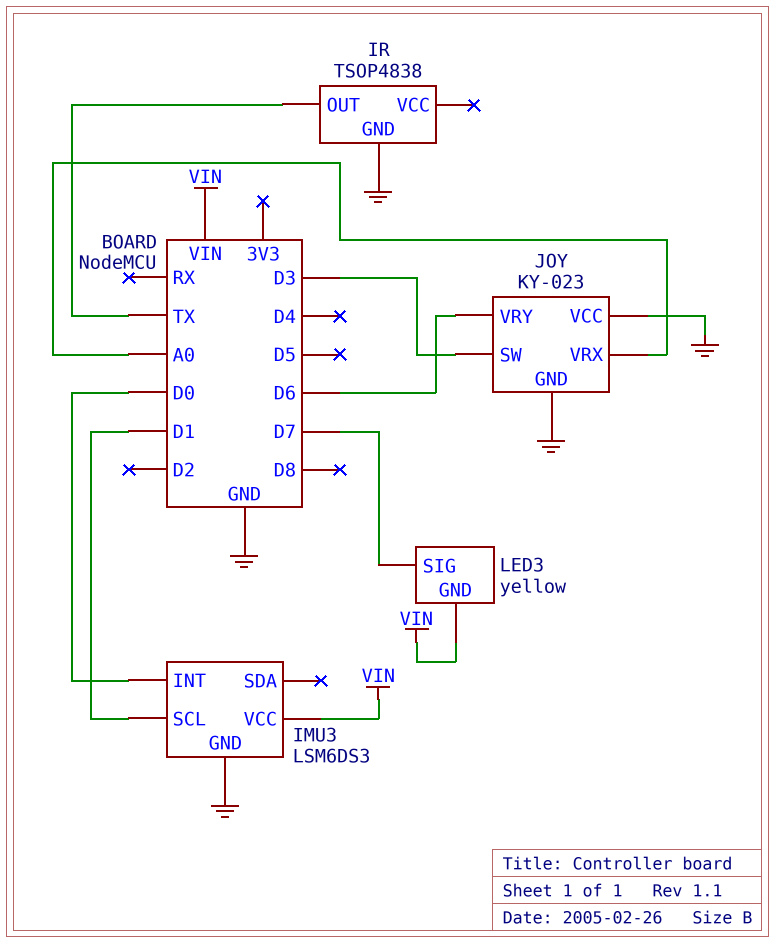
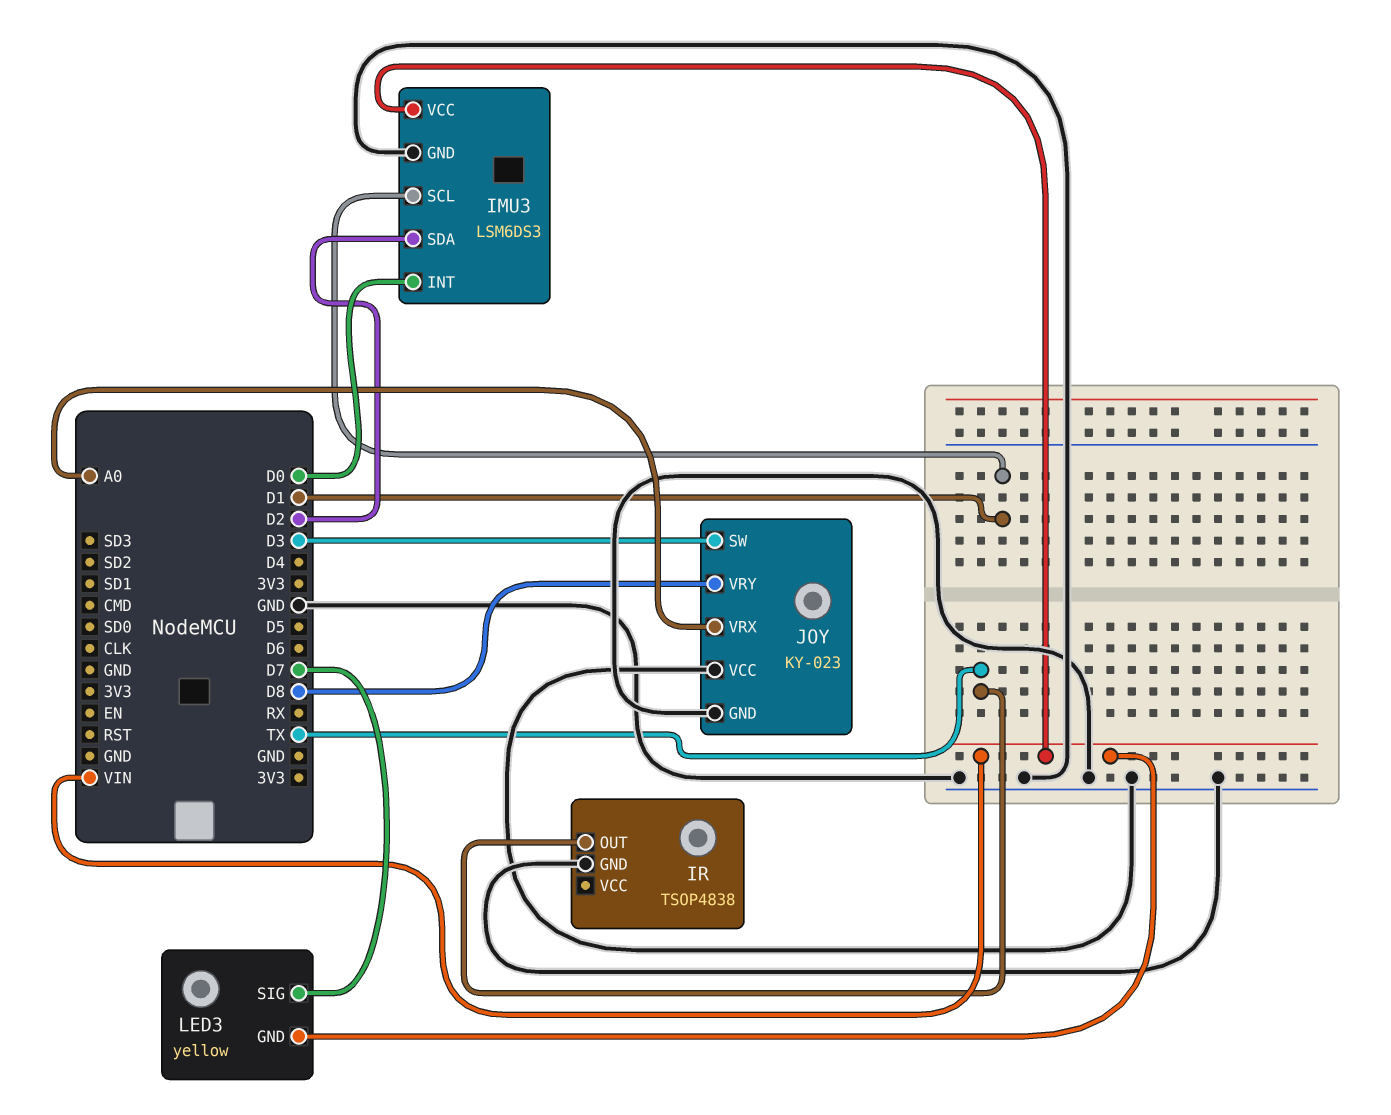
IMU3 pin SDA: none -> D2
JOY pin VRY: D6 -> D8

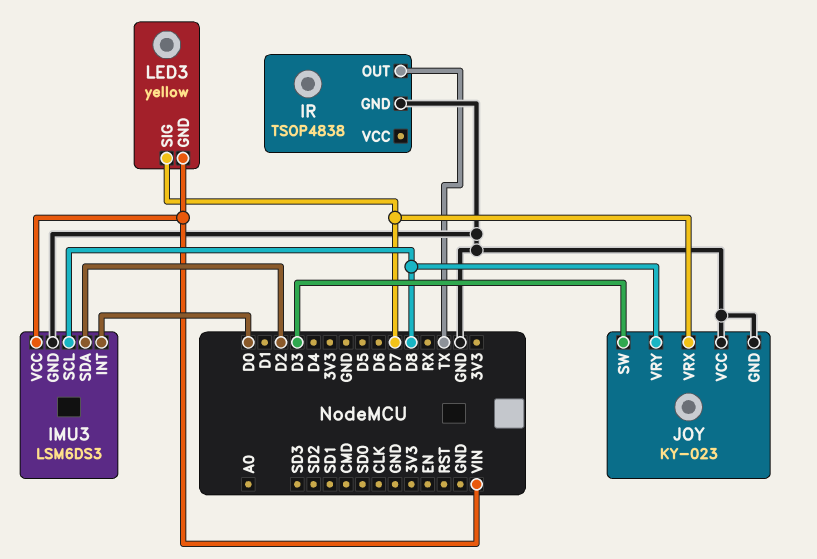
IMU3 pin SCL: D1 -> D8
JOY pin VRX: A0 -> D7

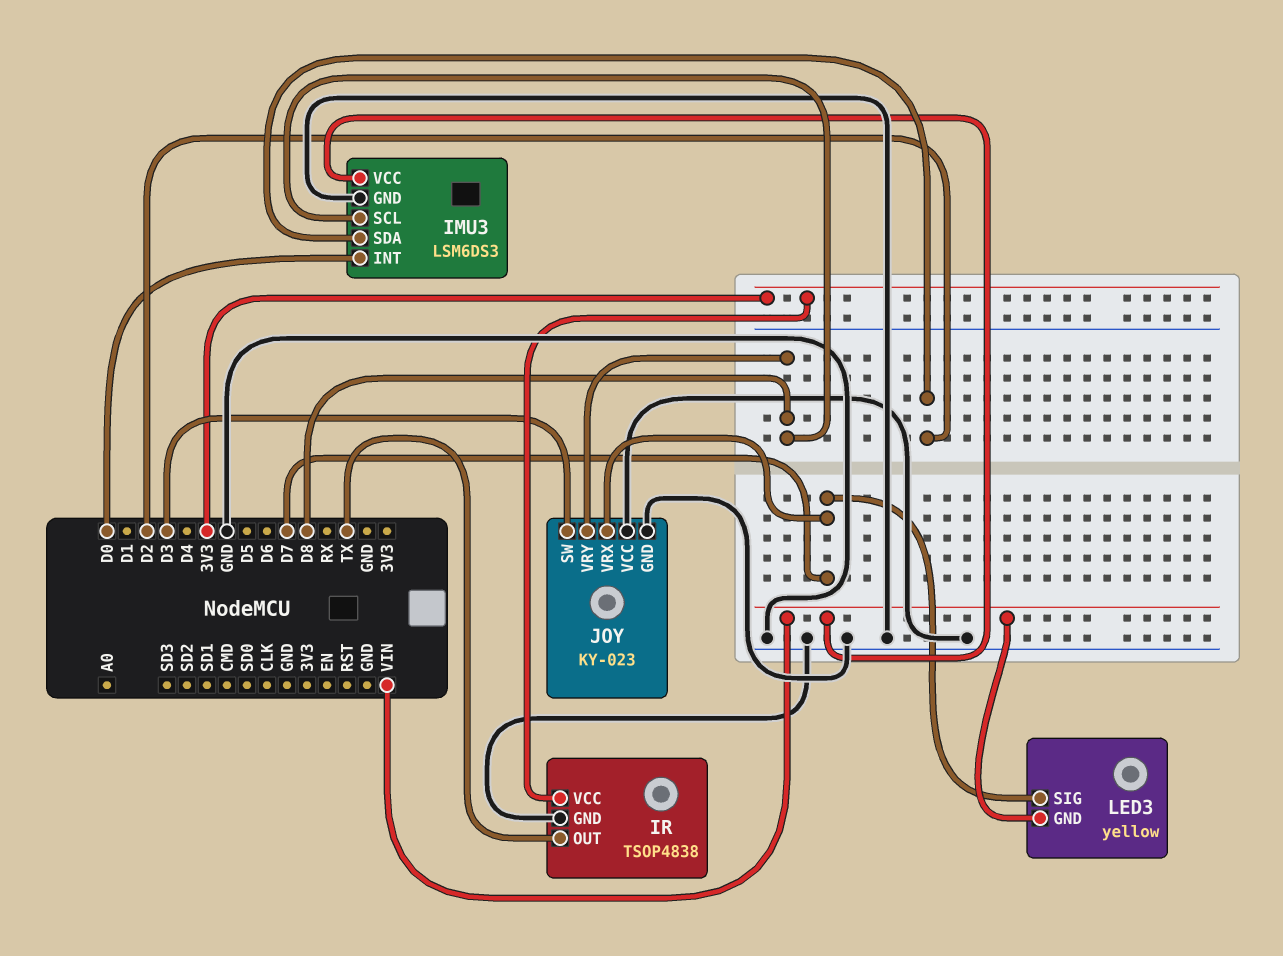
IR pin VCC: none -> 3V3

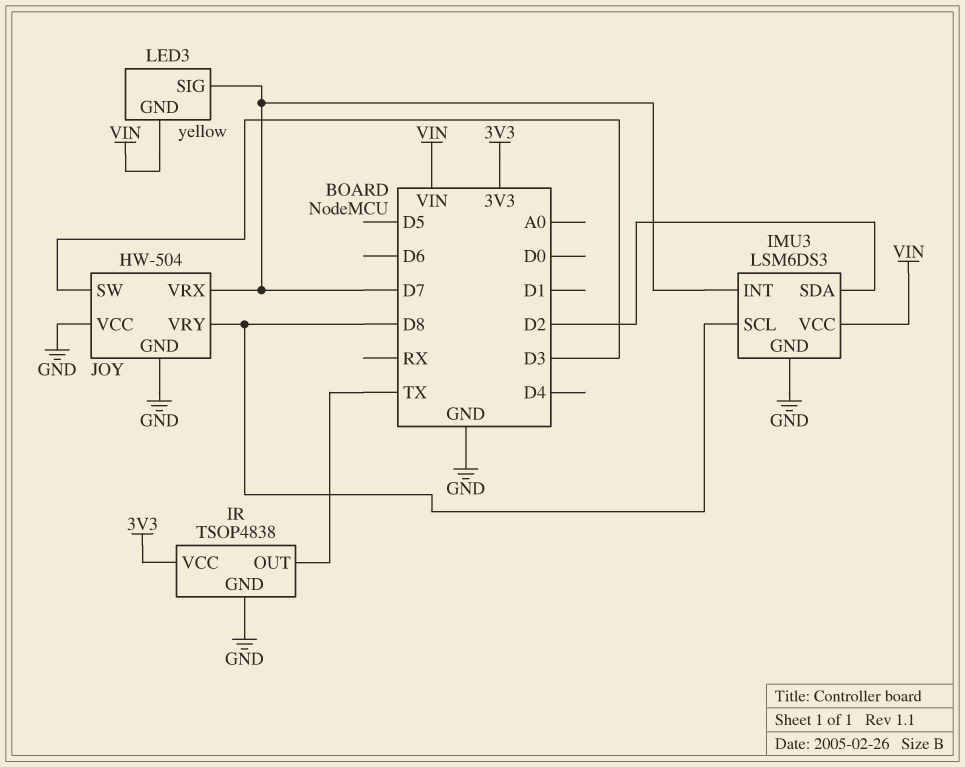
IMU3 pin INT: D0 -> D7
JOY: KY-023 -> HW-504

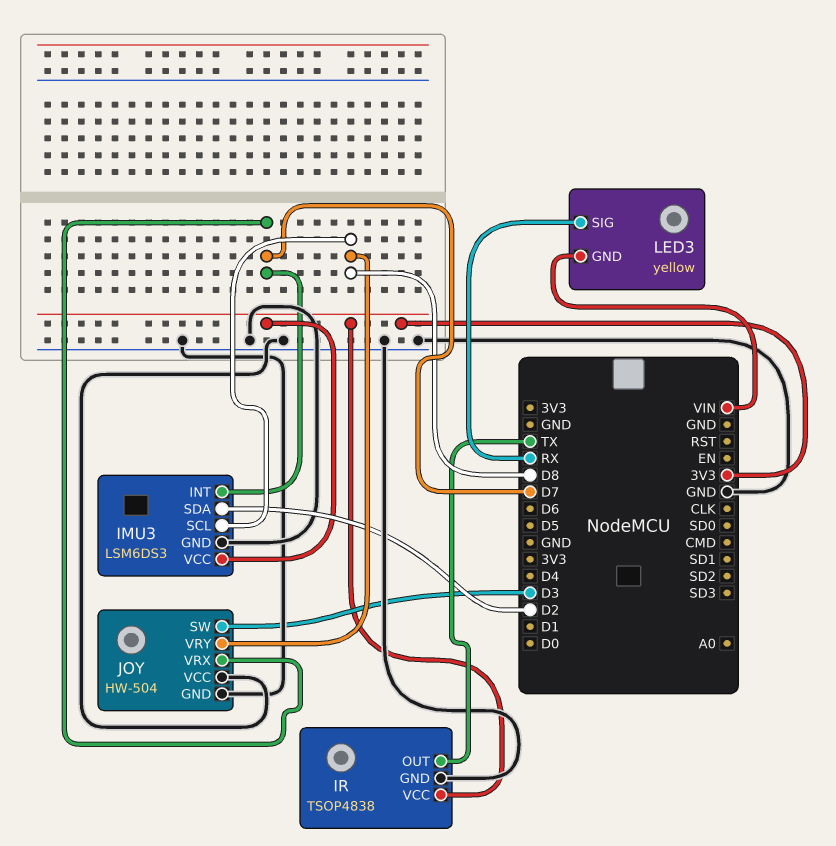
IMU3 pin VCC: VIN -> 3V3
LED3 pin SIG: D7 -> RX

